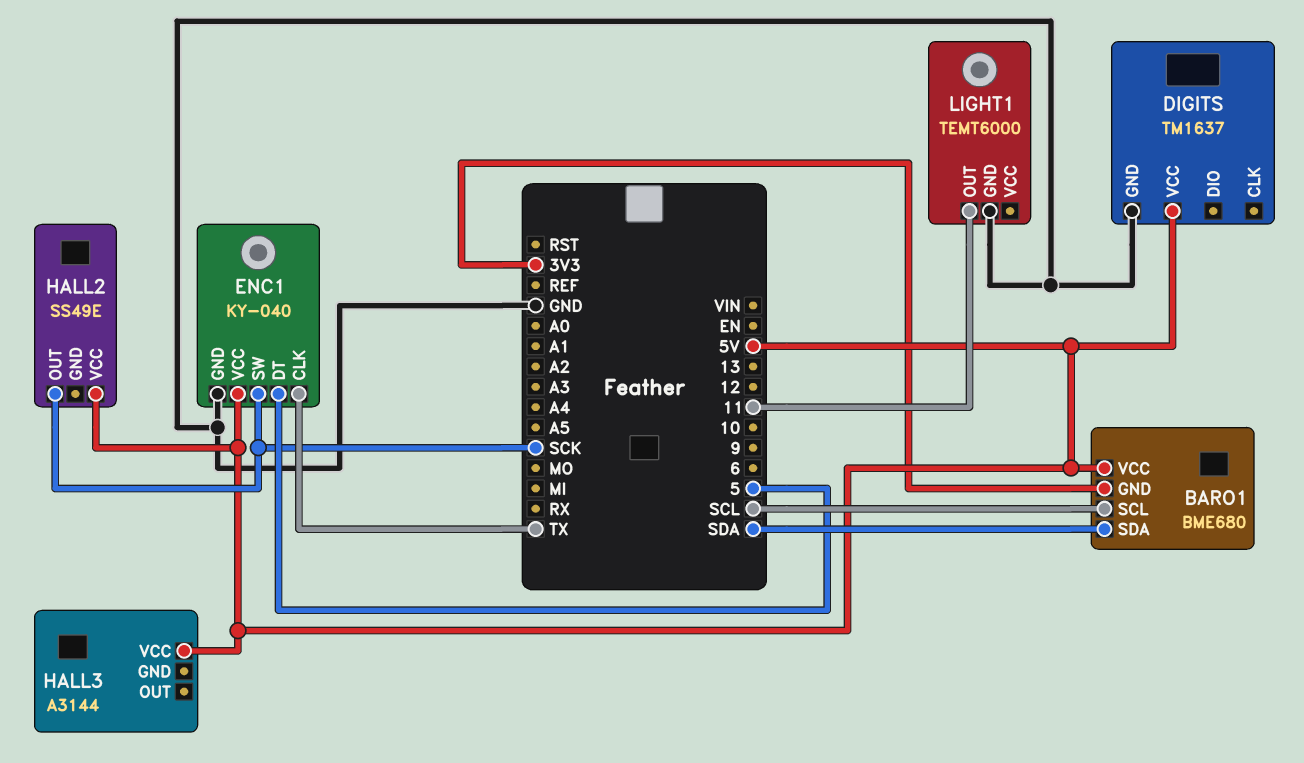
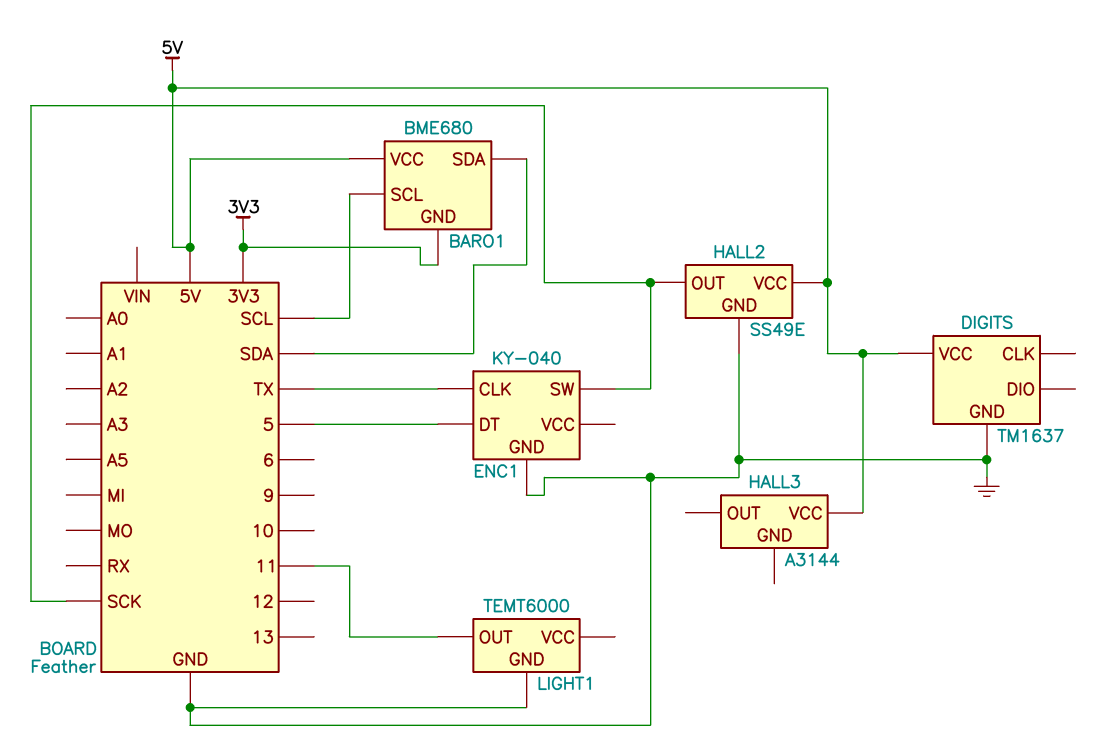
ENC1 pin VCC: 5V -> none
HALL2 pin GND: none -> GND

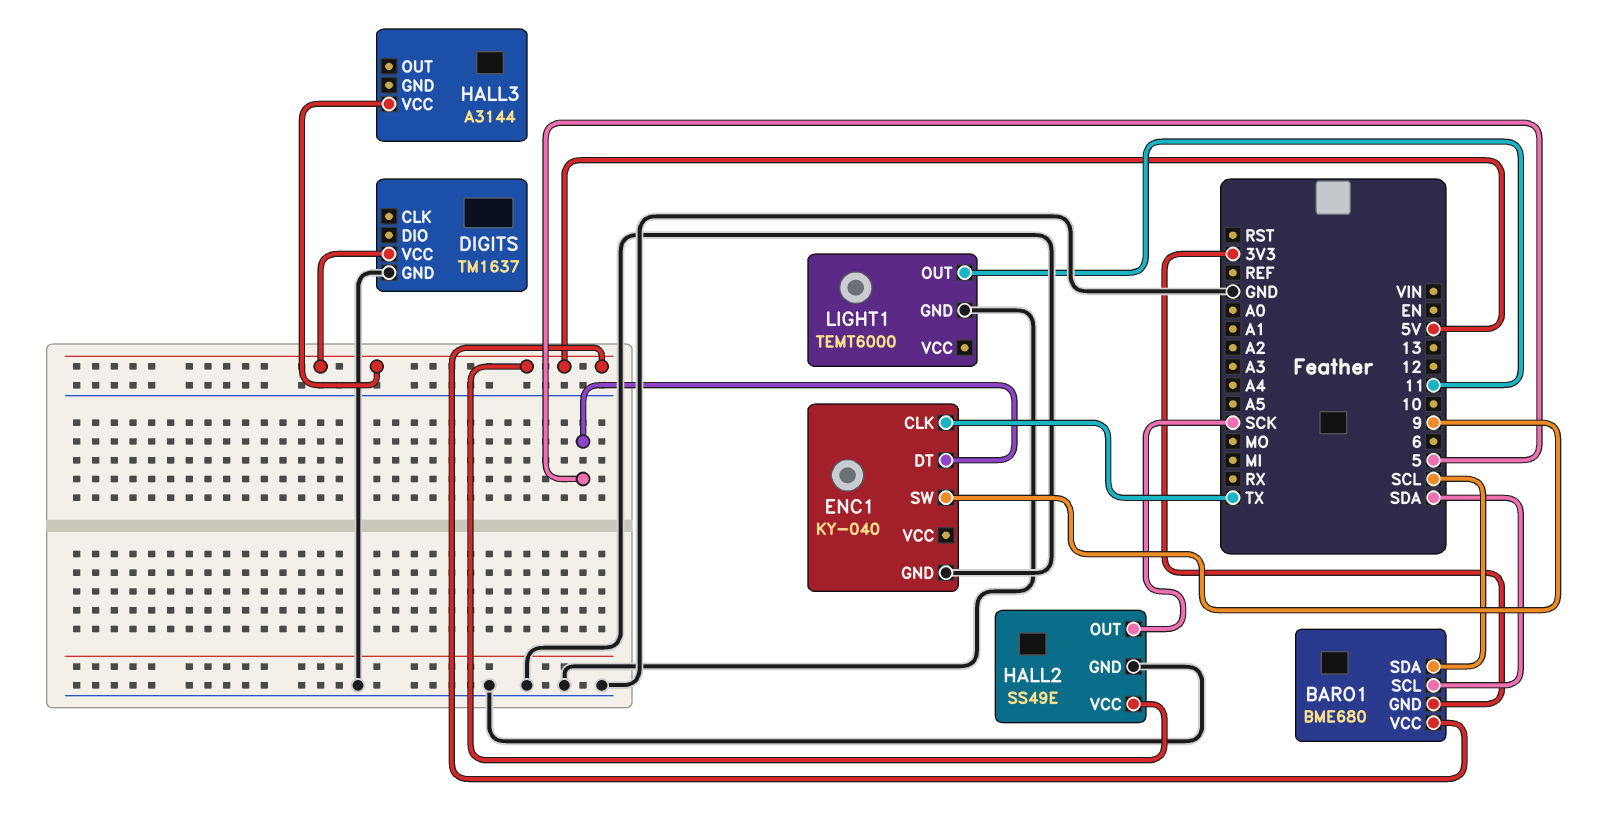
BARO1 pin SCL: SCL -> SDA
BARO1 pin SDA: SDA -> SCL
ENC1 pin SW: SCK -> 9

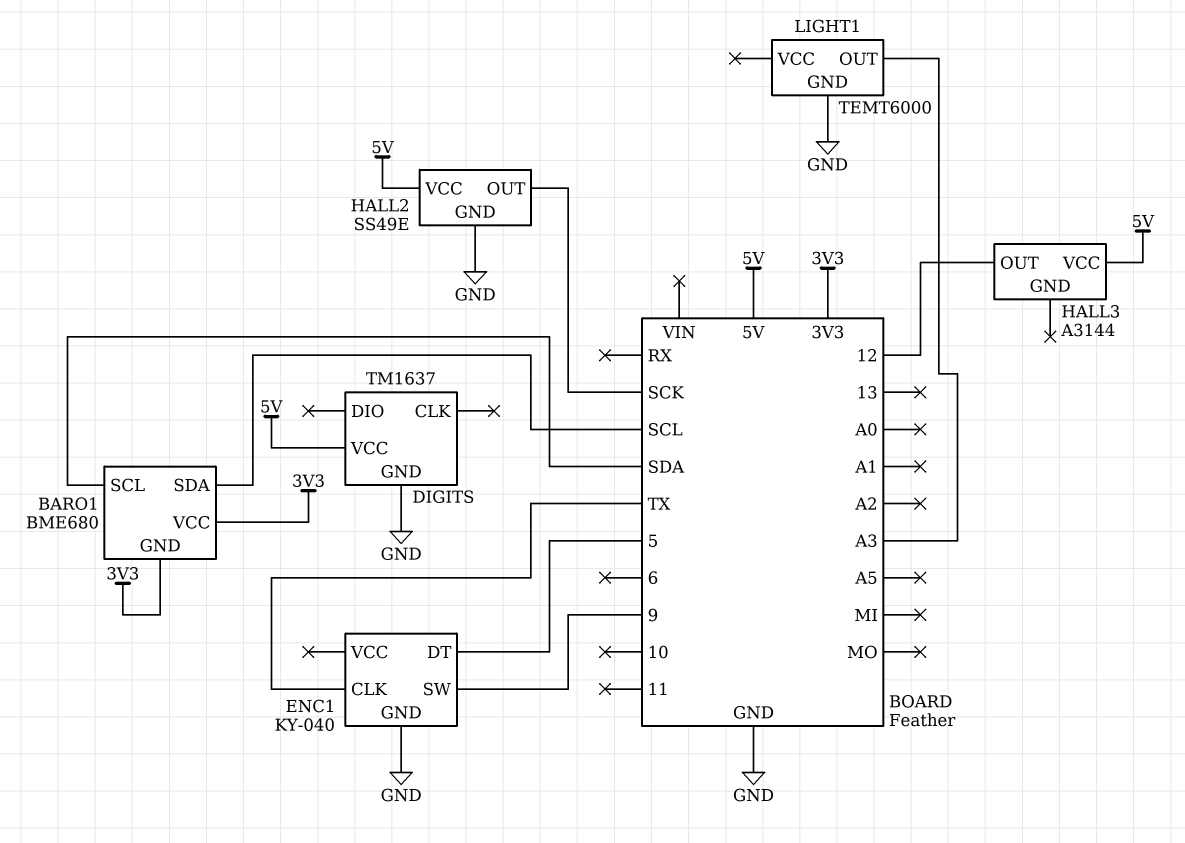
BARO1 pin VCC: 5V -> 3V3
HALL3 pin OUT: none -> 12
LIGHT1 pin OUT: 11 -> A3

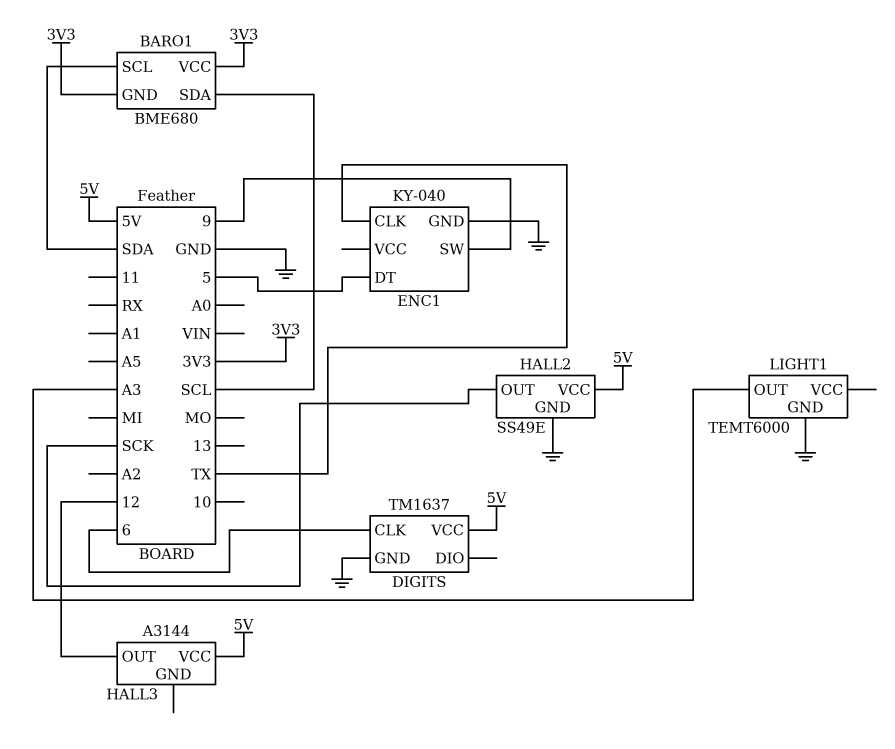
DIGITS pin CLK: none -> 6

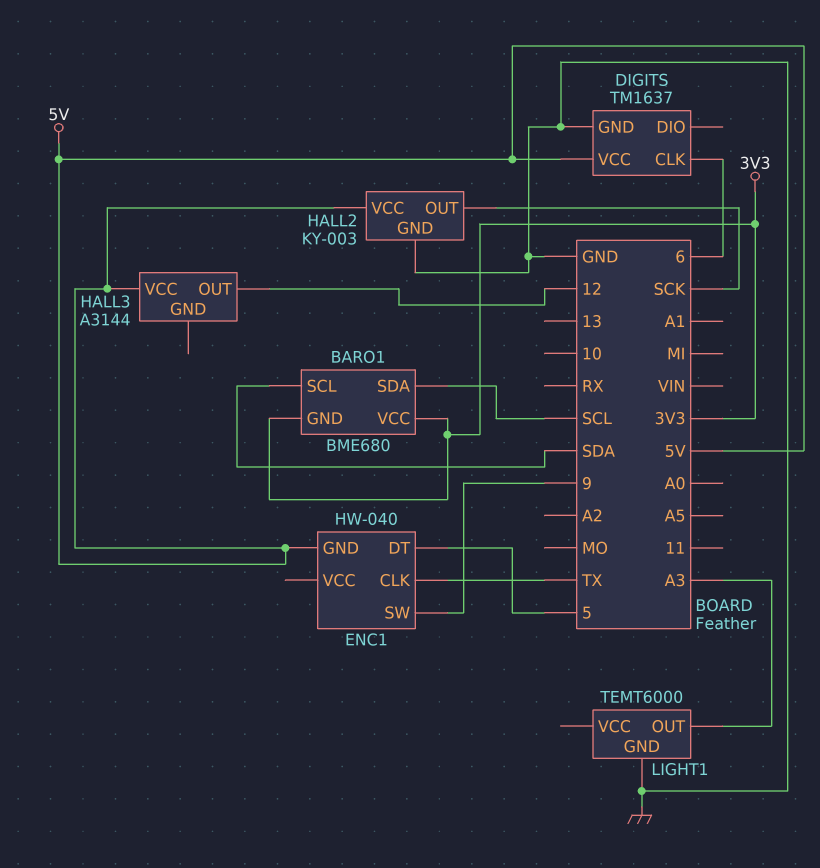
ENC1: KY-040 -> HW-040
ENC1 pin GND: GND -> 5V
HALL2: SS49E -> KY-003

